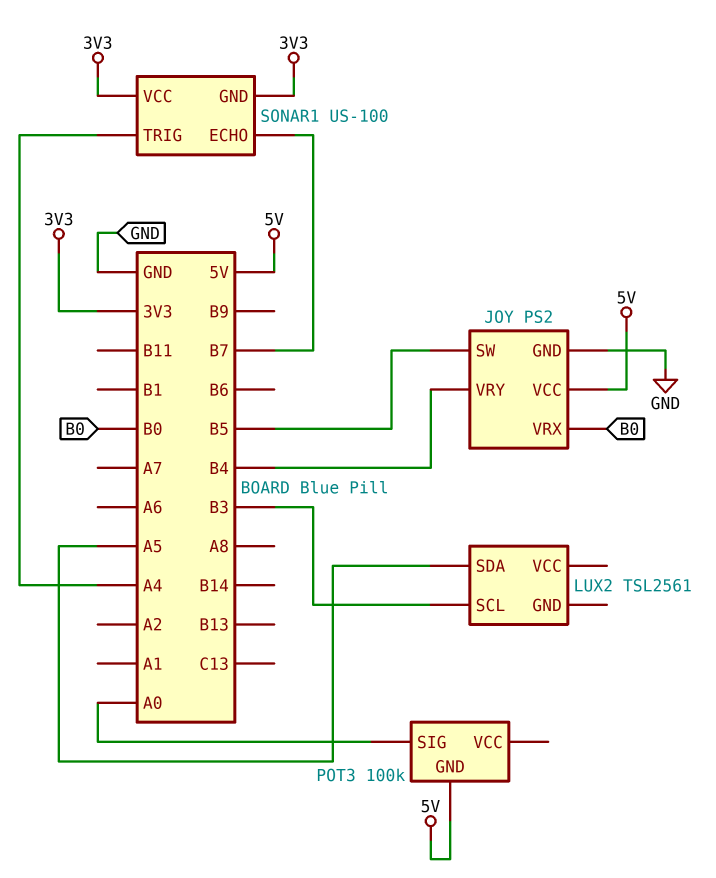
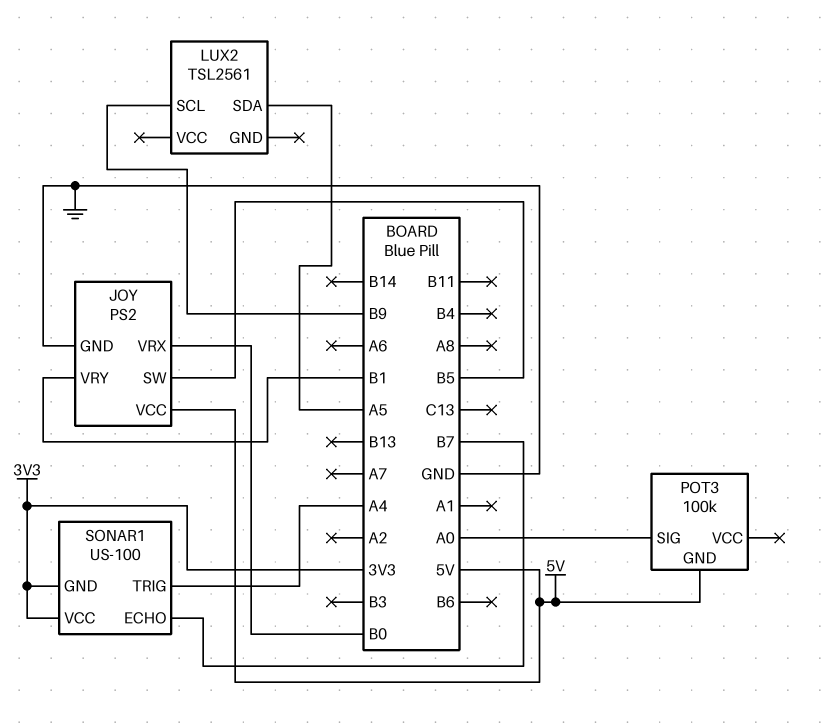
JOY pin VRY: B4 -> B1
LUX2 pin SCL: B3 -> B9

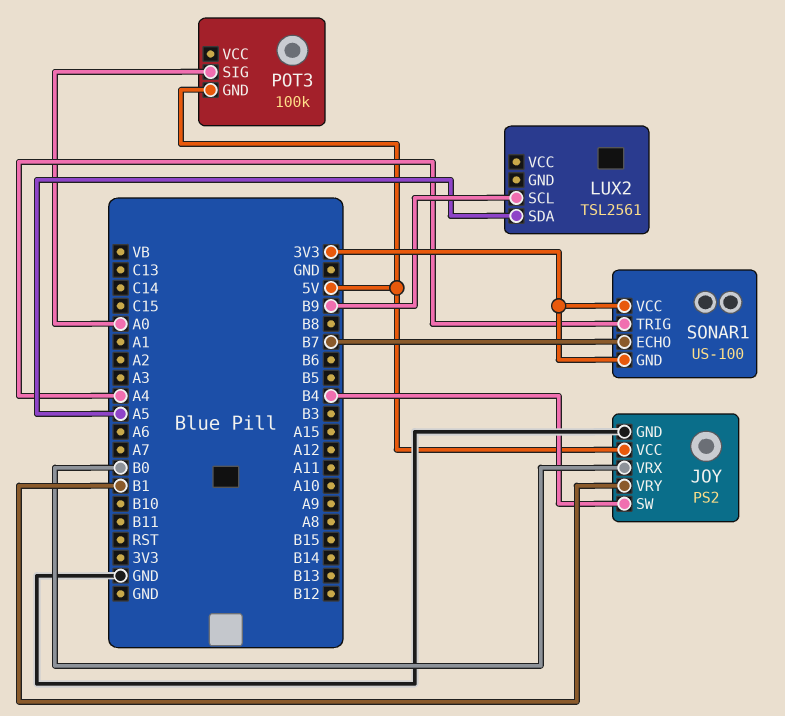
JOY pin SW: B5 -> B4

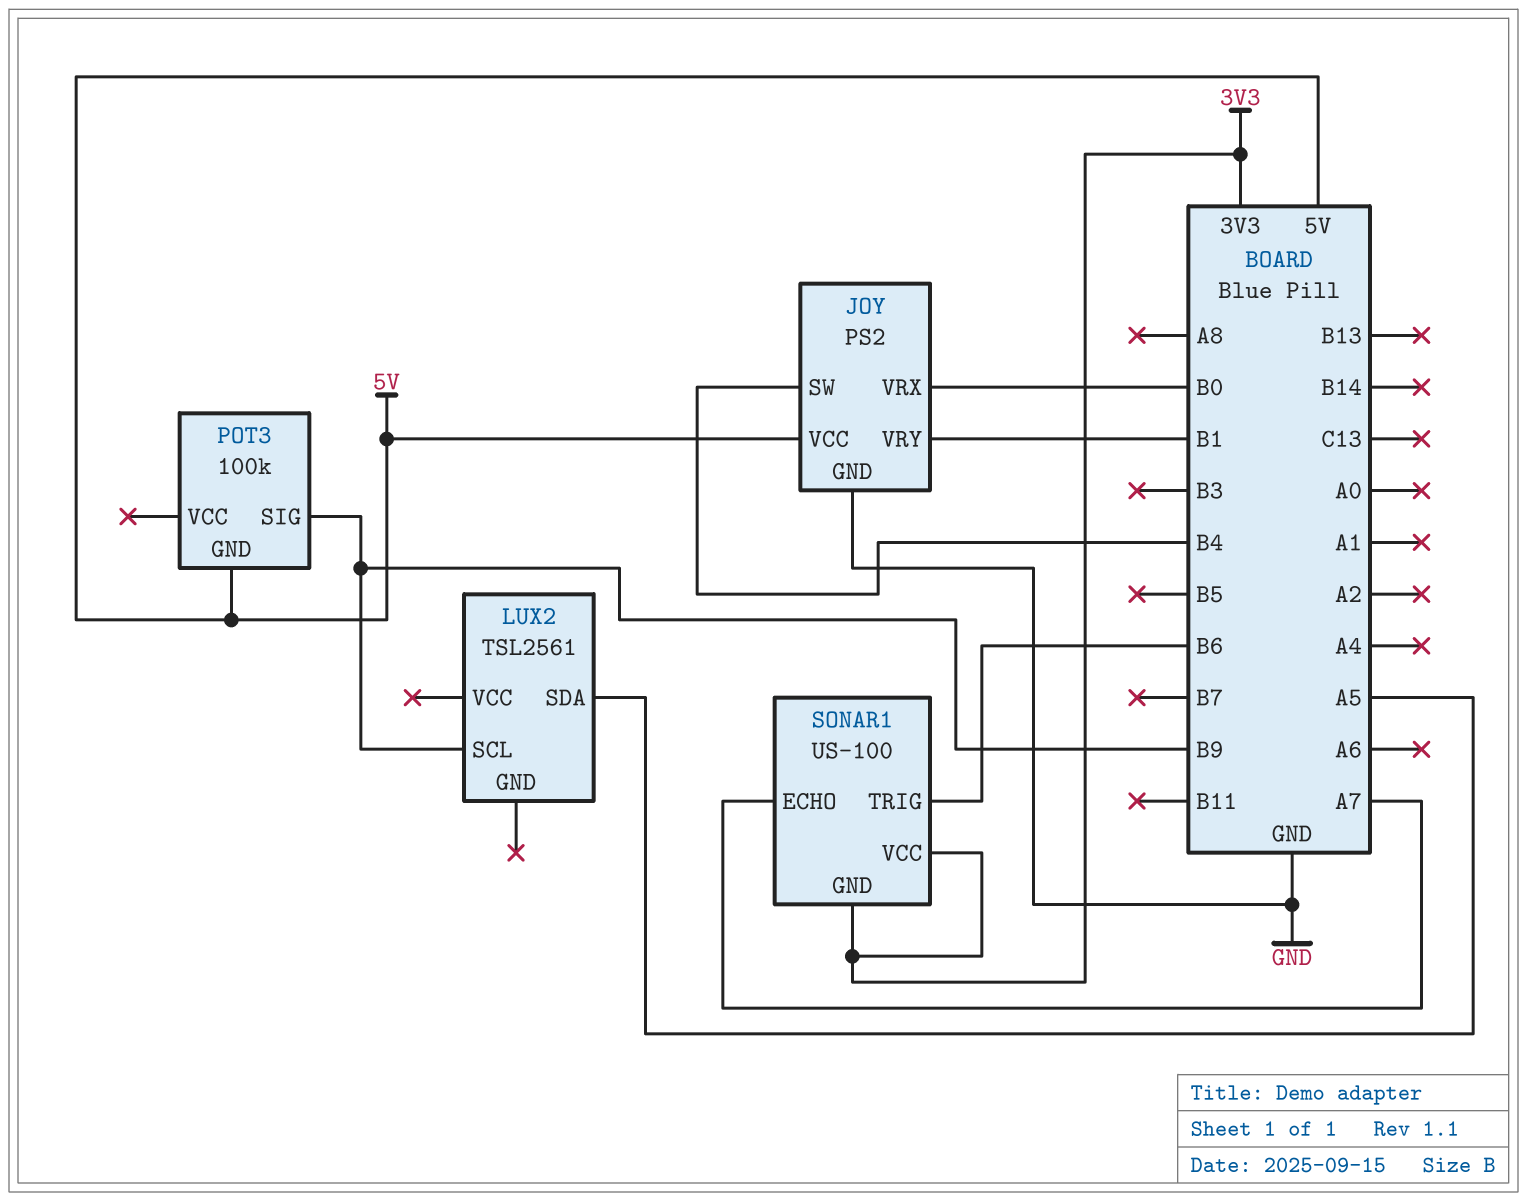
POT3 pin SIG: A0 -> B9
SONAR1 pin ECHO: B7 -> A7
SONAR1 pin TRIG: A4 -> B6

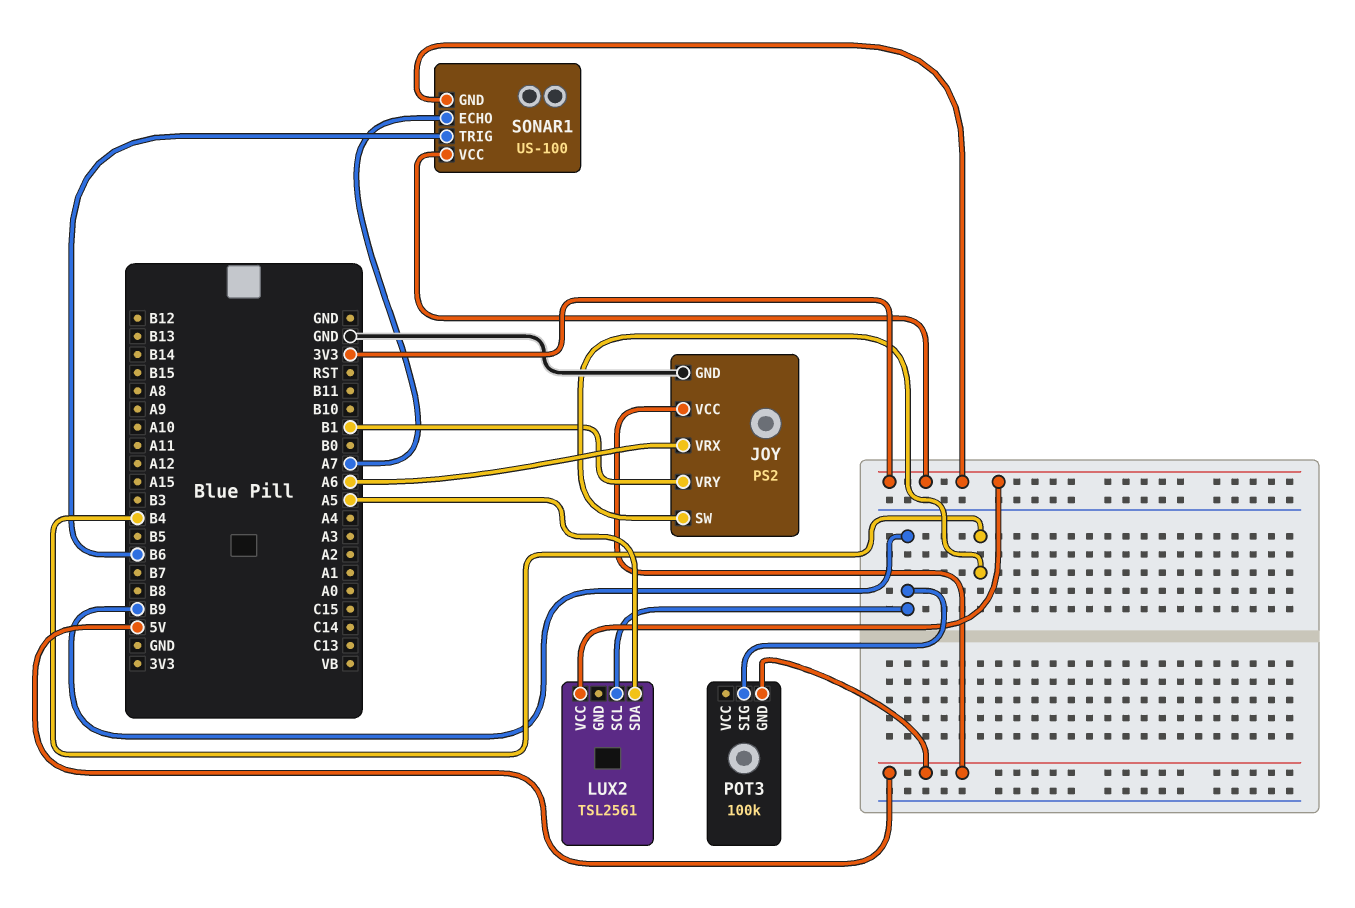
JOY pin VRX: B0 -> A6
LUX2 pin VCC: none -> 3V3

